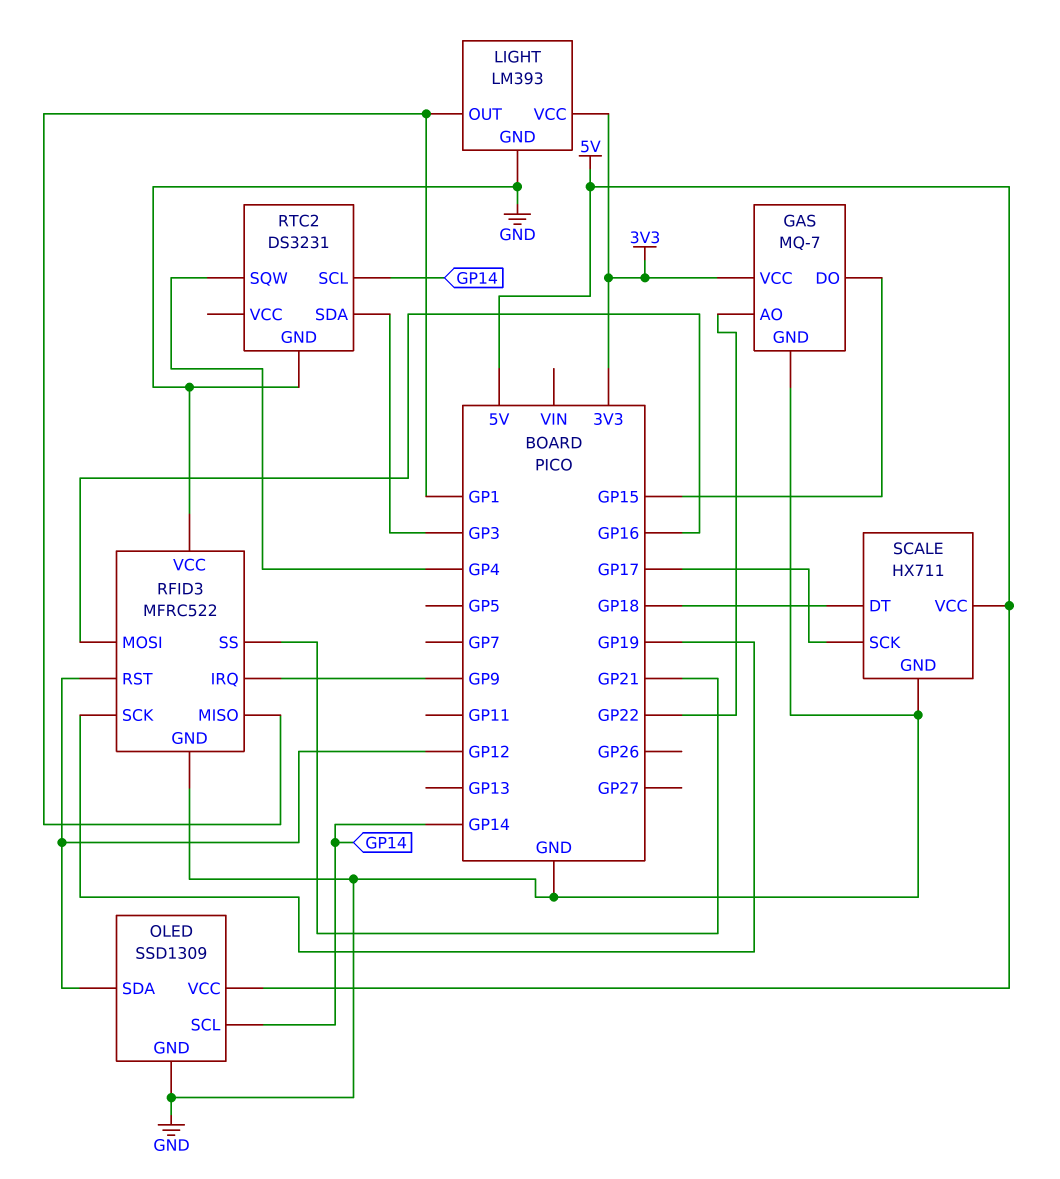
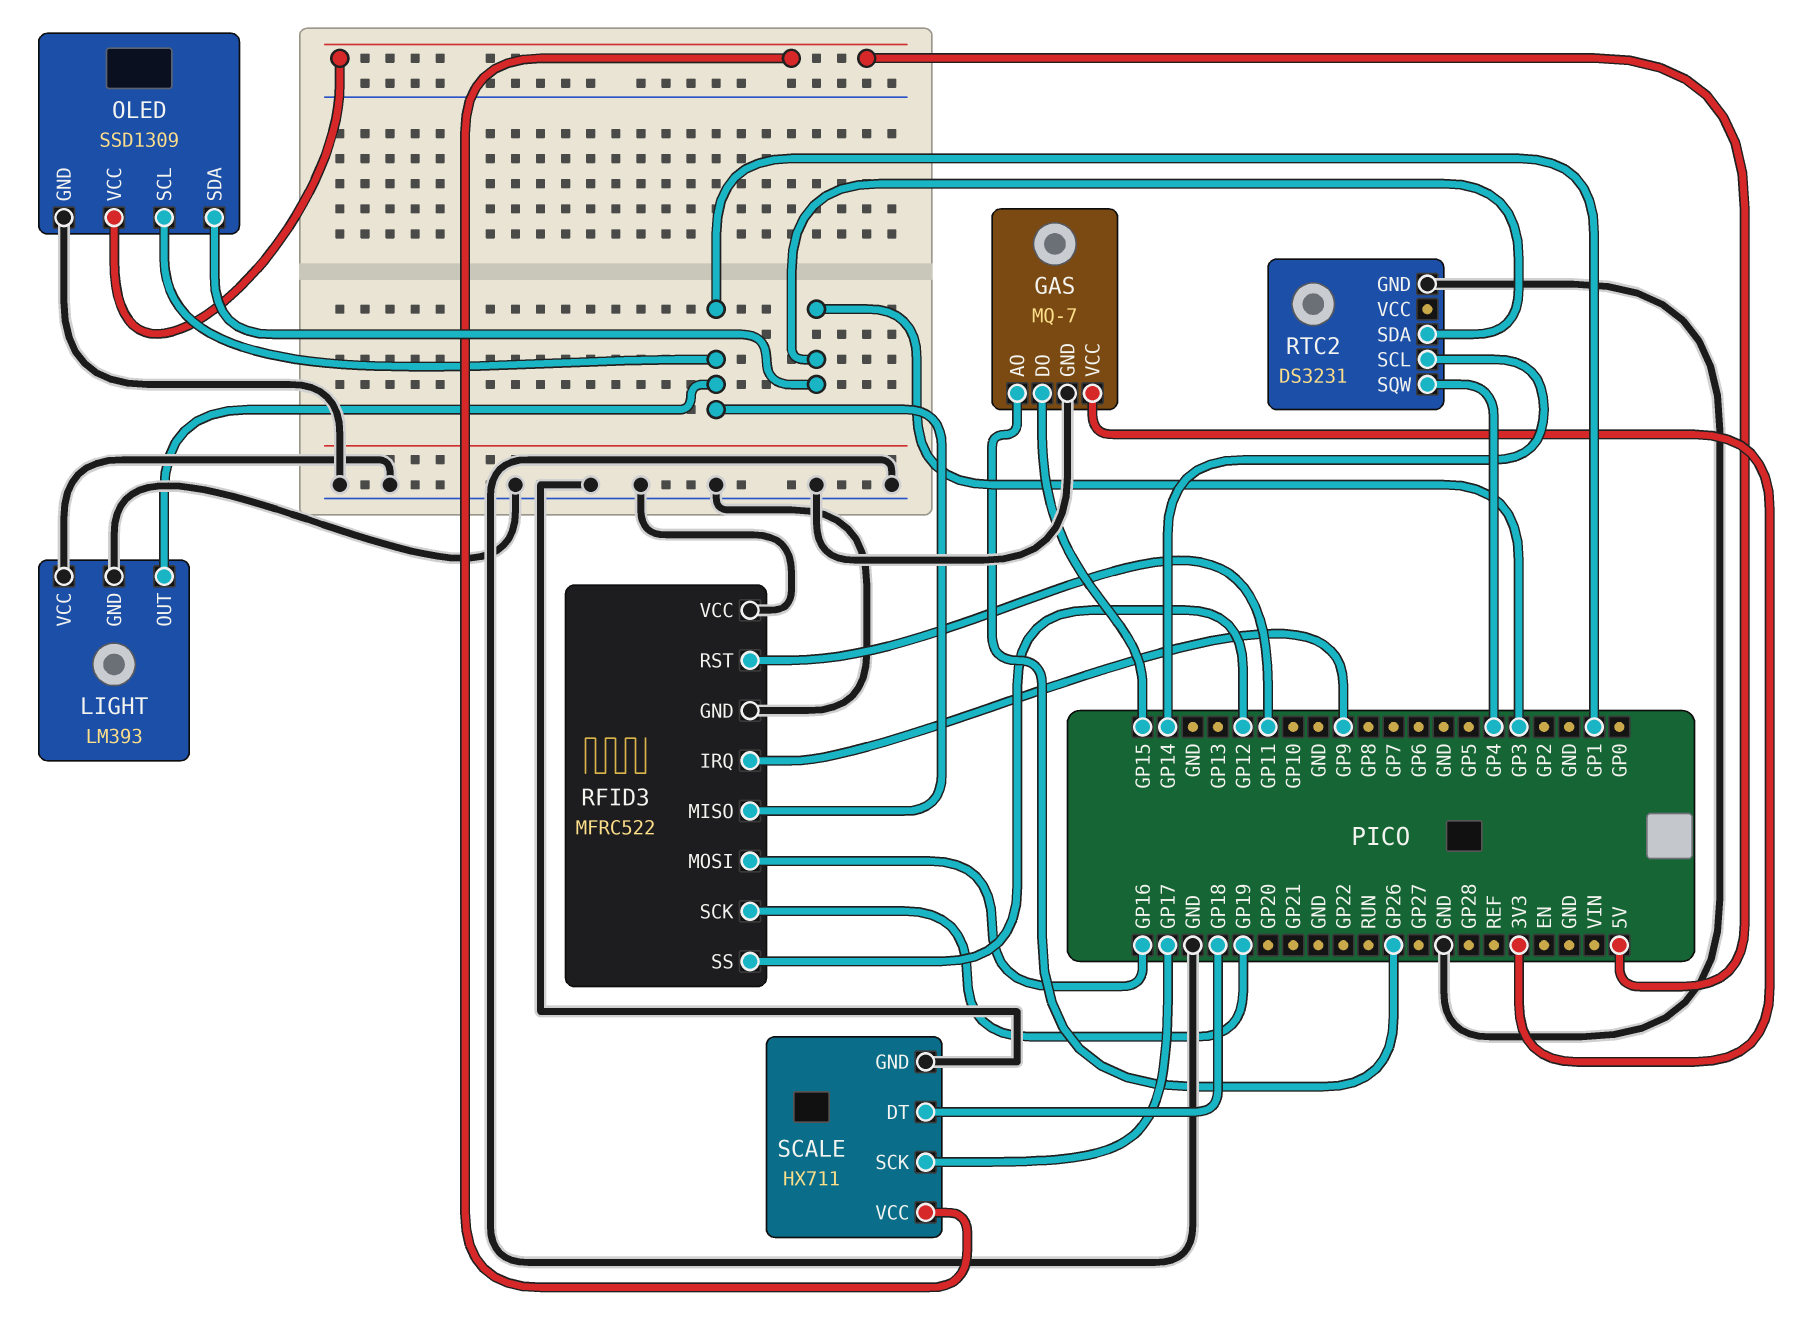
GAS pin AO: GP22 -> GP26
LIGHT pin VCC: 3V3 -> GND
OLED pin SCL: GP14 -> GP1
OLED pin SDA: GP12 -> GP3
RFID3 pin RST: GP12 -> GP11
RFID3 pin SS: GP21 -> GP12

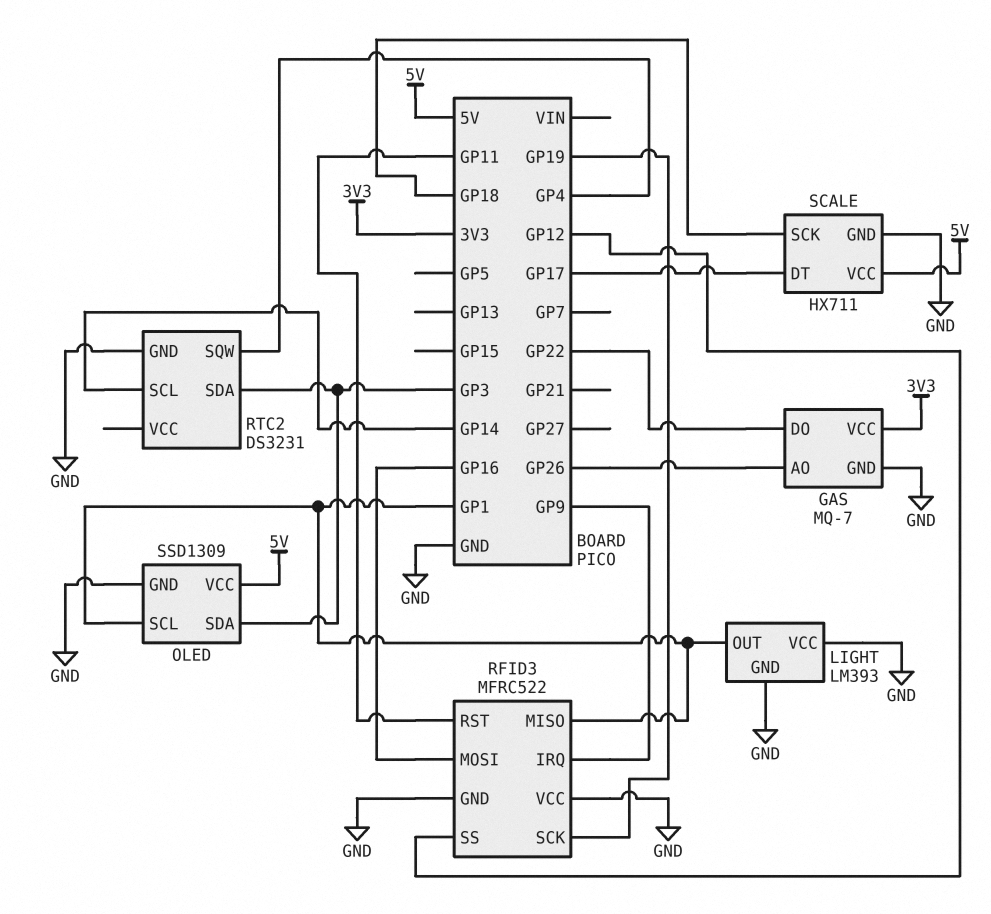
GAS pin DO: GP15 -> GP22
SCALE pin DT: GP18 -> GP17
SCALE pin SCK: GP17 -> GP18

